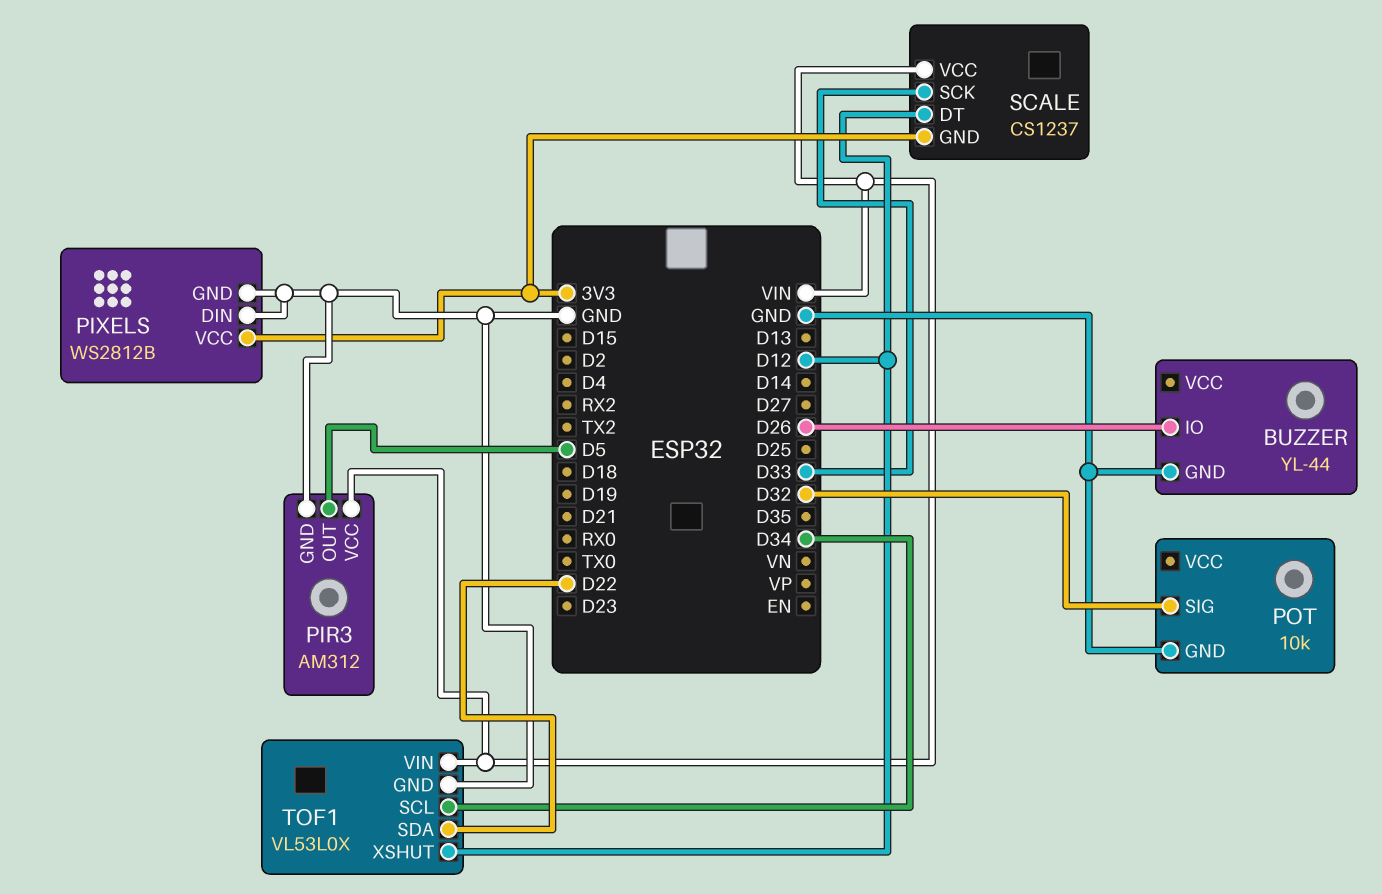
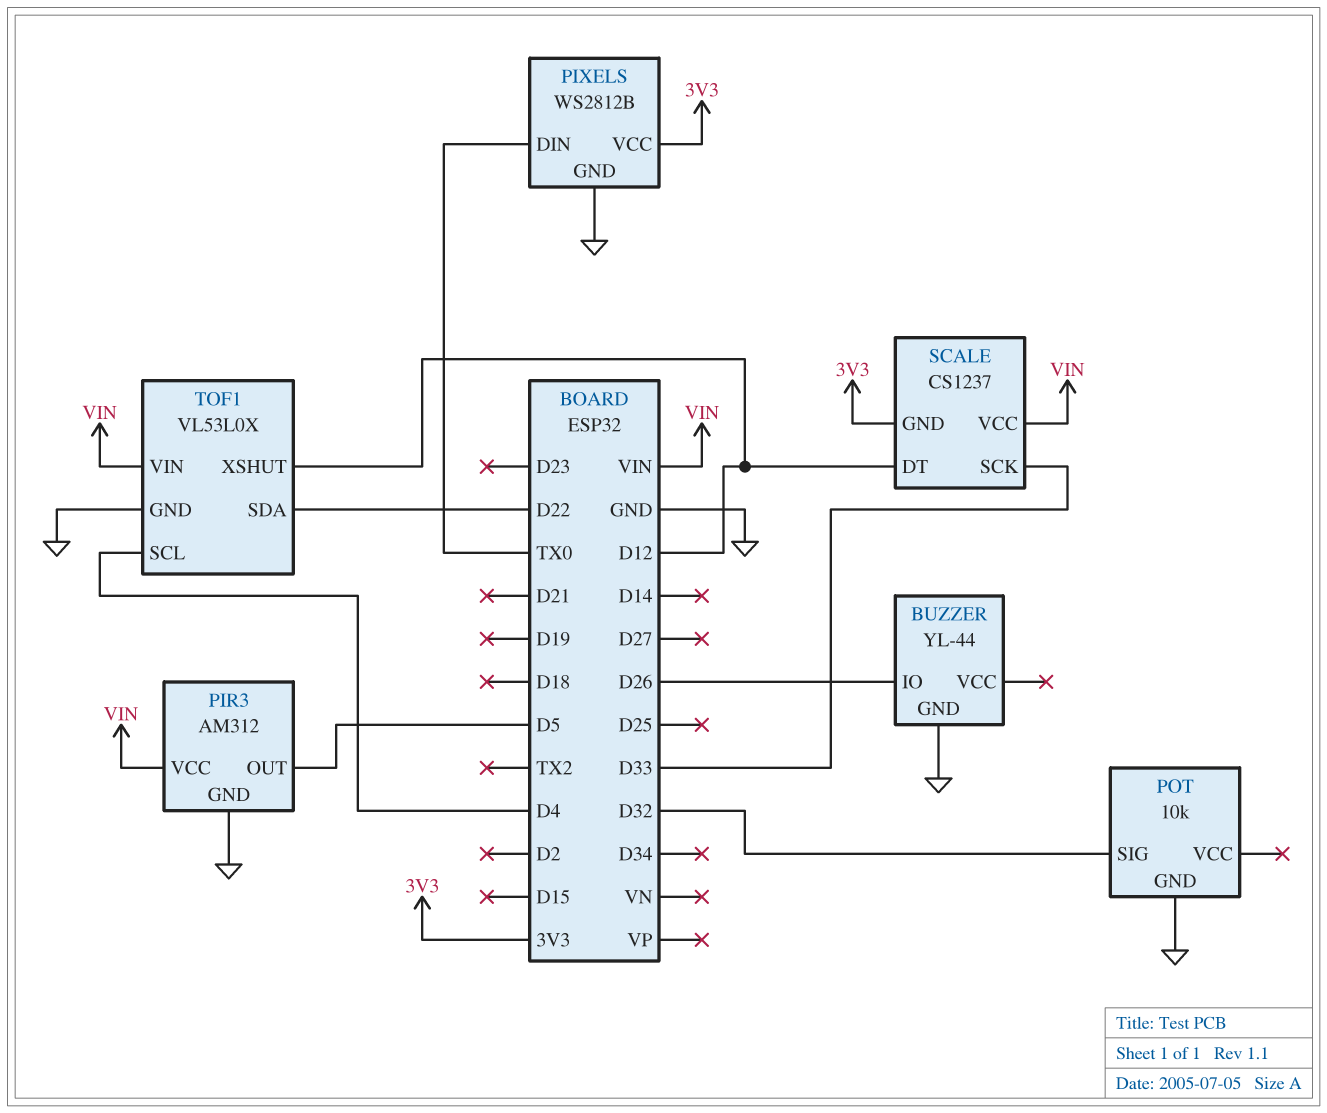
PIXELS pin DIN: GND -> TX0
TOF1 pin SCL: D34 -> D4

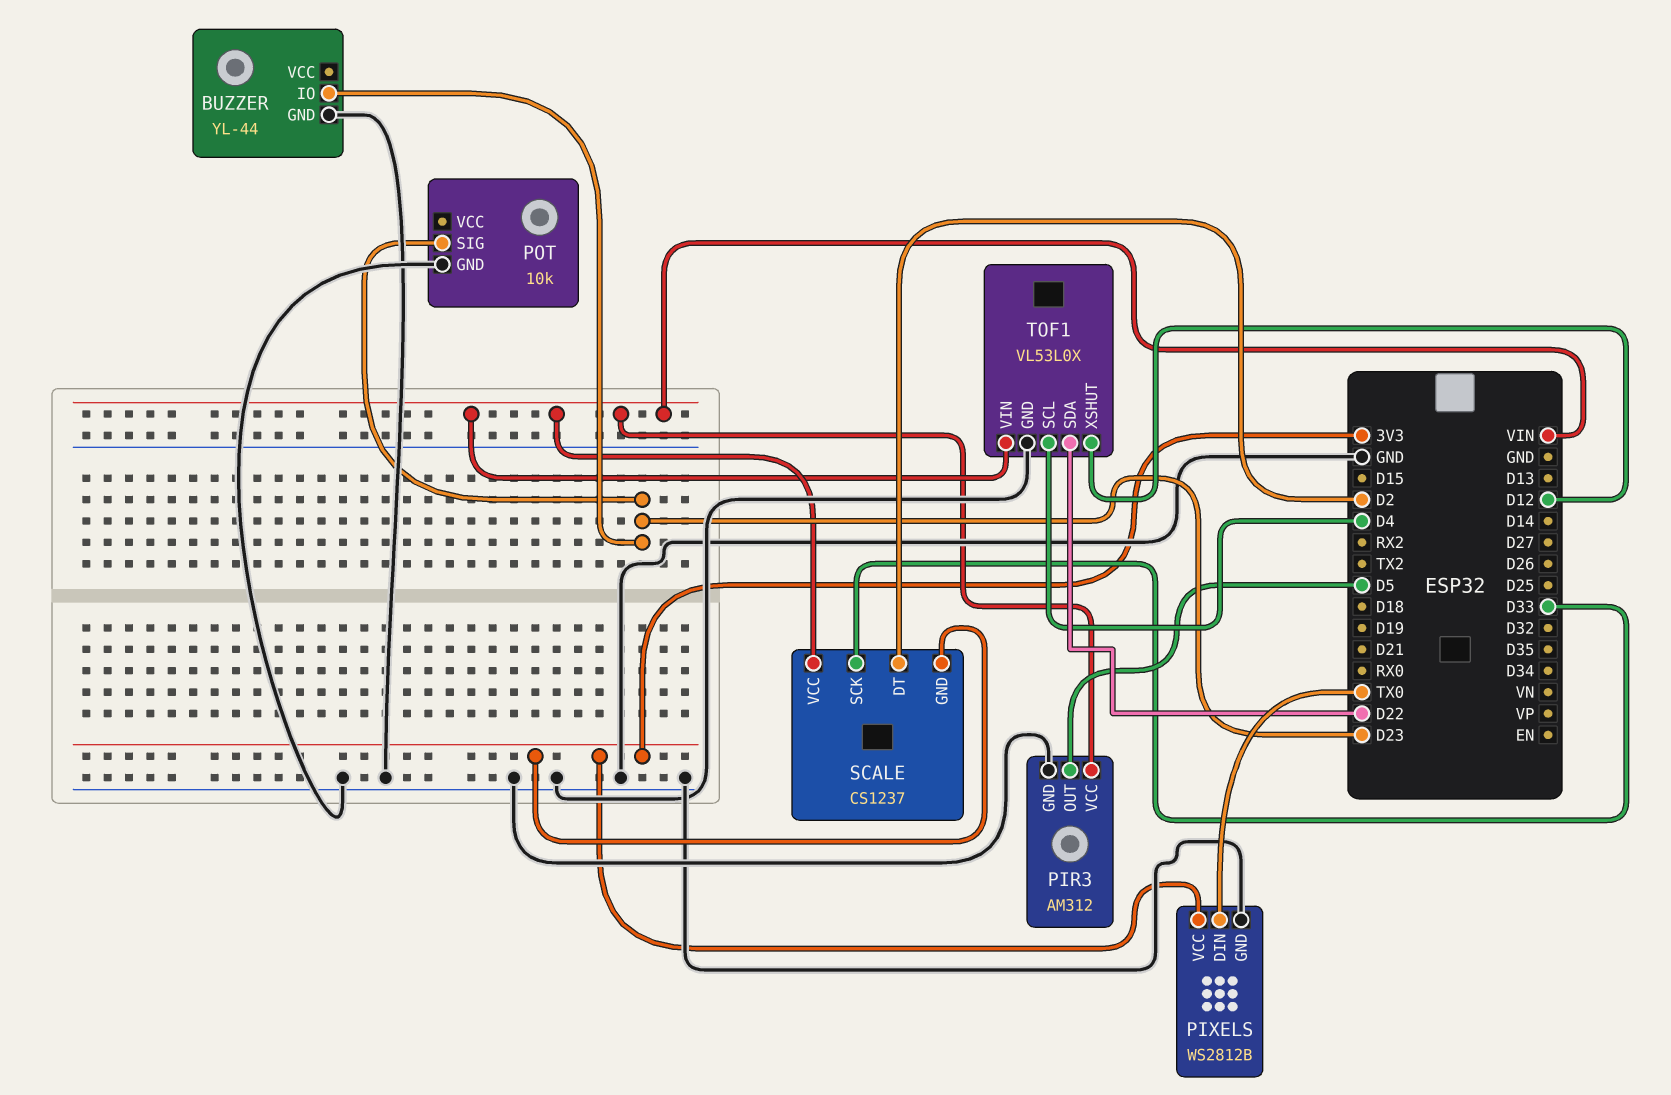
BUZZER pin IO: D26 -> D23
POT pin SIG: D32 -> D23
SCALE pin DT: D12 -> D2

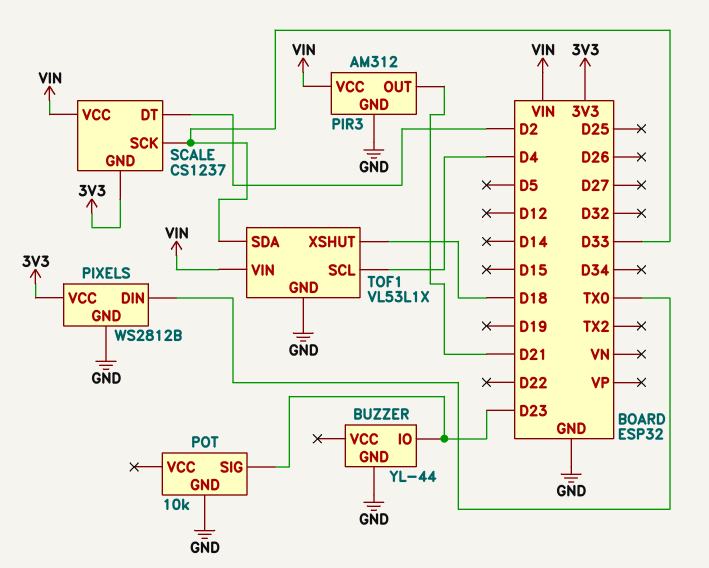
PIR3 pin OUT: D5 -> D21
TOF1: VL53L0X -> VL53L1X
TOF1 pin SDA: D22 -> D33
TOF1 pin XSHUT: D12 -> D18

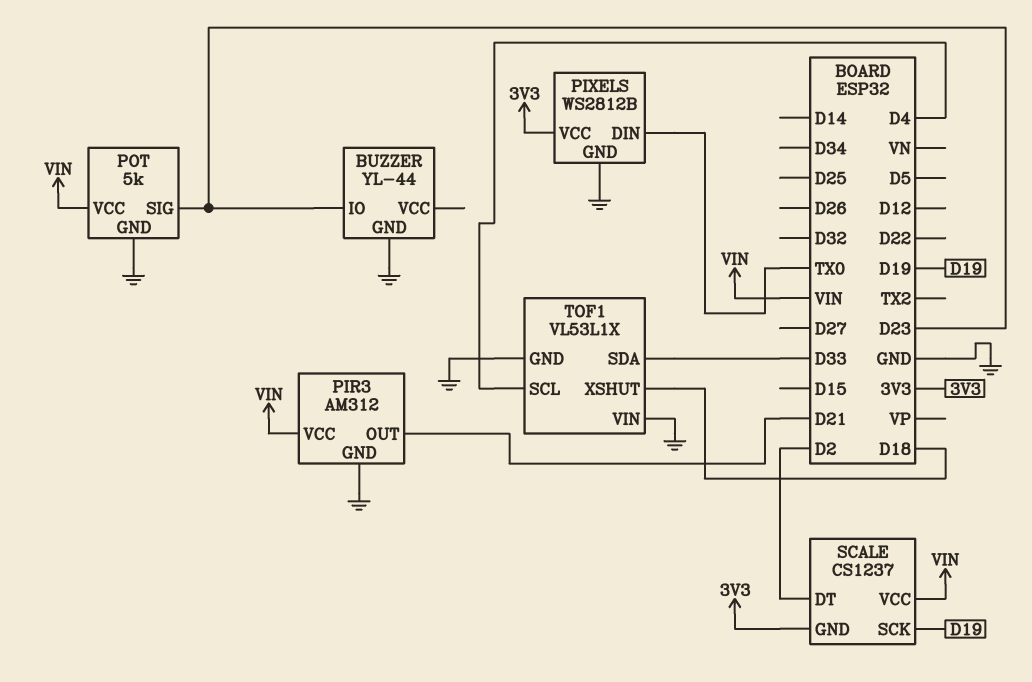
POT: 10k -> 5k
POT pin VCC: none -> VIN
SCALE pin SCK: D33 -> D19
TOF1 pin VIN: VIN -> GND

